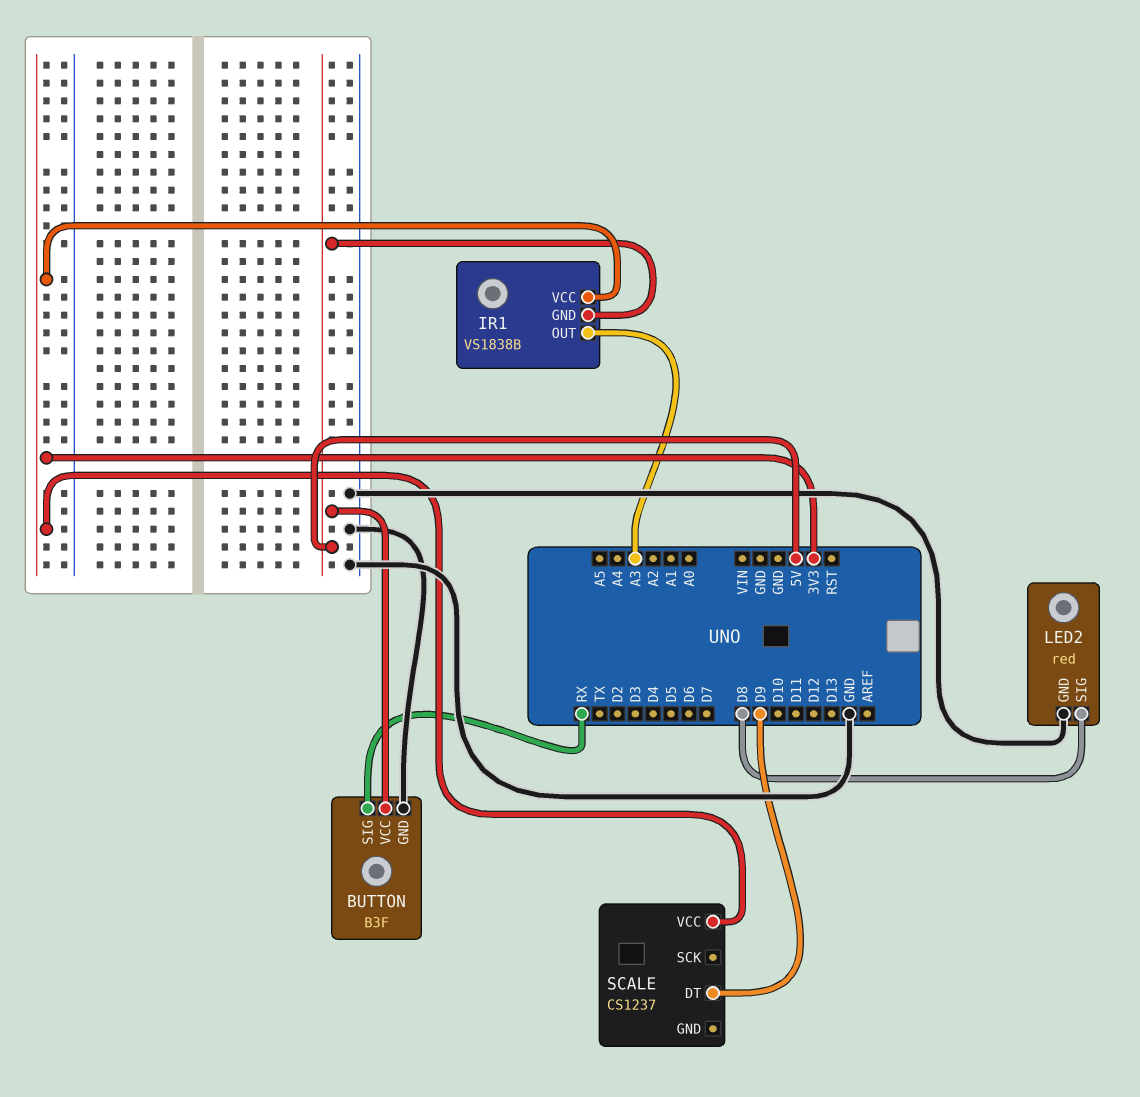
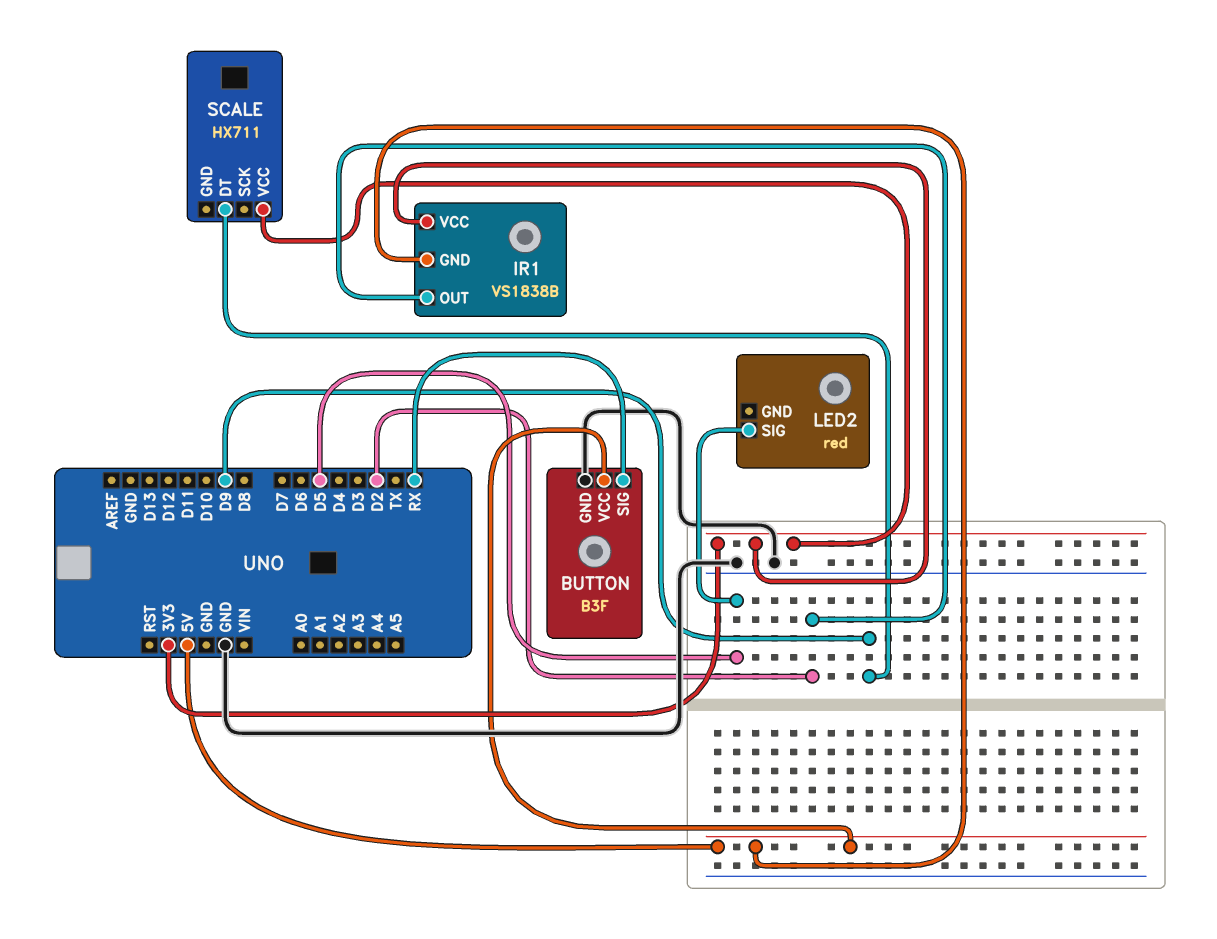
IR1 pin OUT: A3 -> D2
LED2 pin GND: GND -> none
LED2 pin SIG: D8 -> D5
SCALE: CS1237 -> HX711

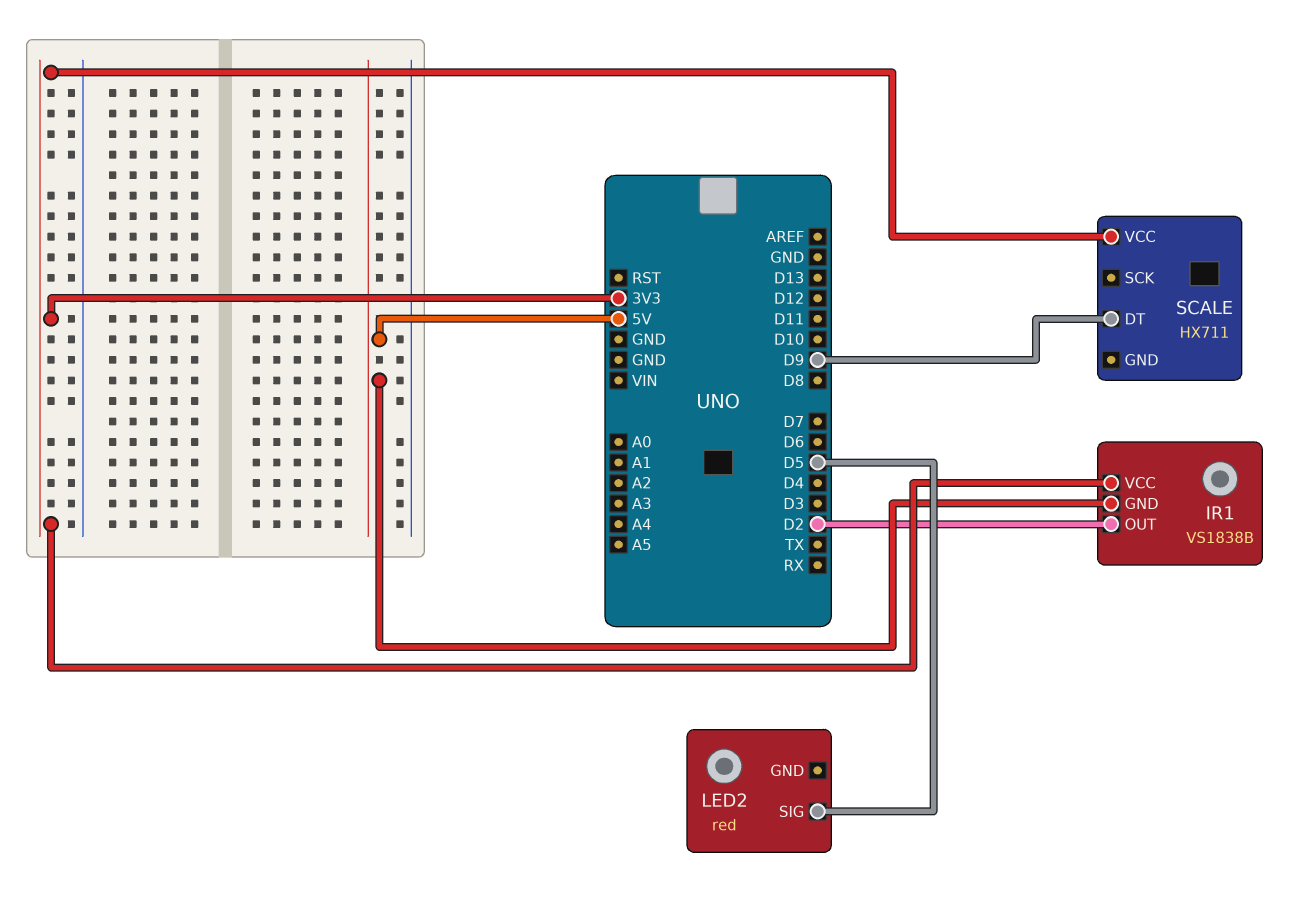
BUTTON: B3F -> none
BUTTON pin GND: GND -> none
BUTTON pin SIG: RX -> none
BUTTON pin VCC: 5V -> none

